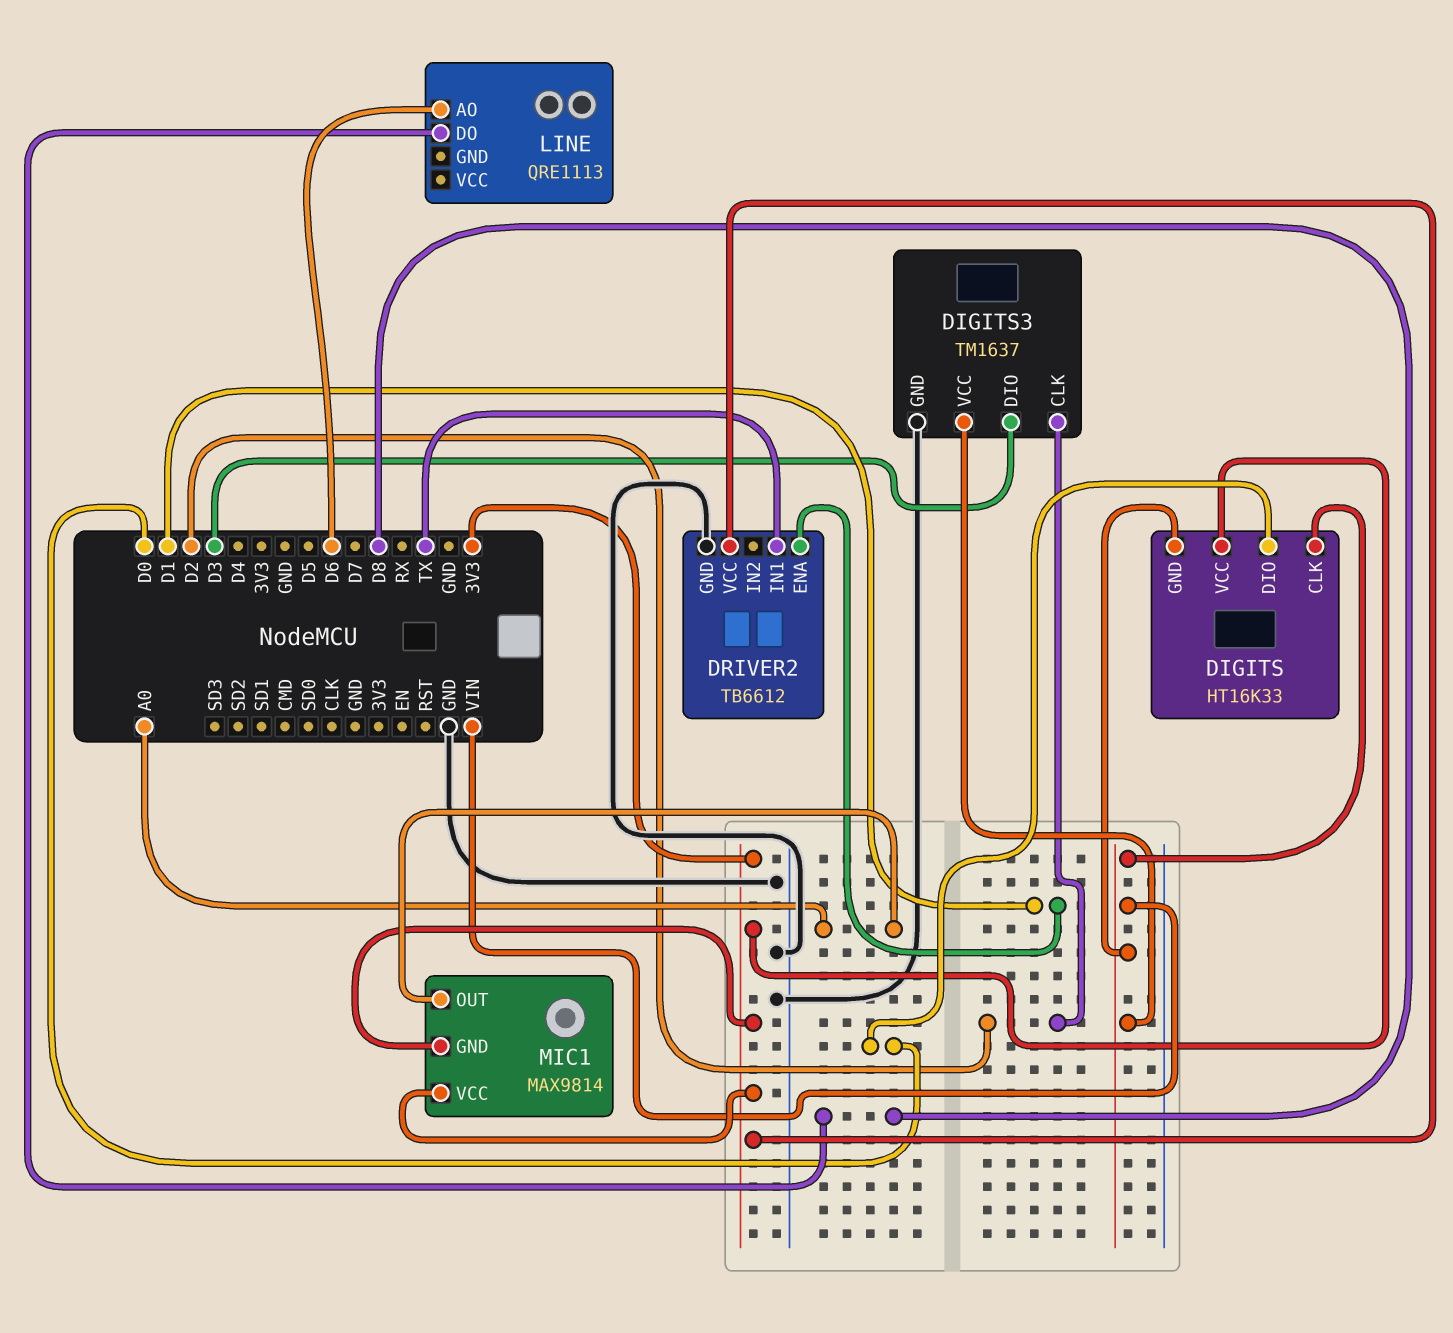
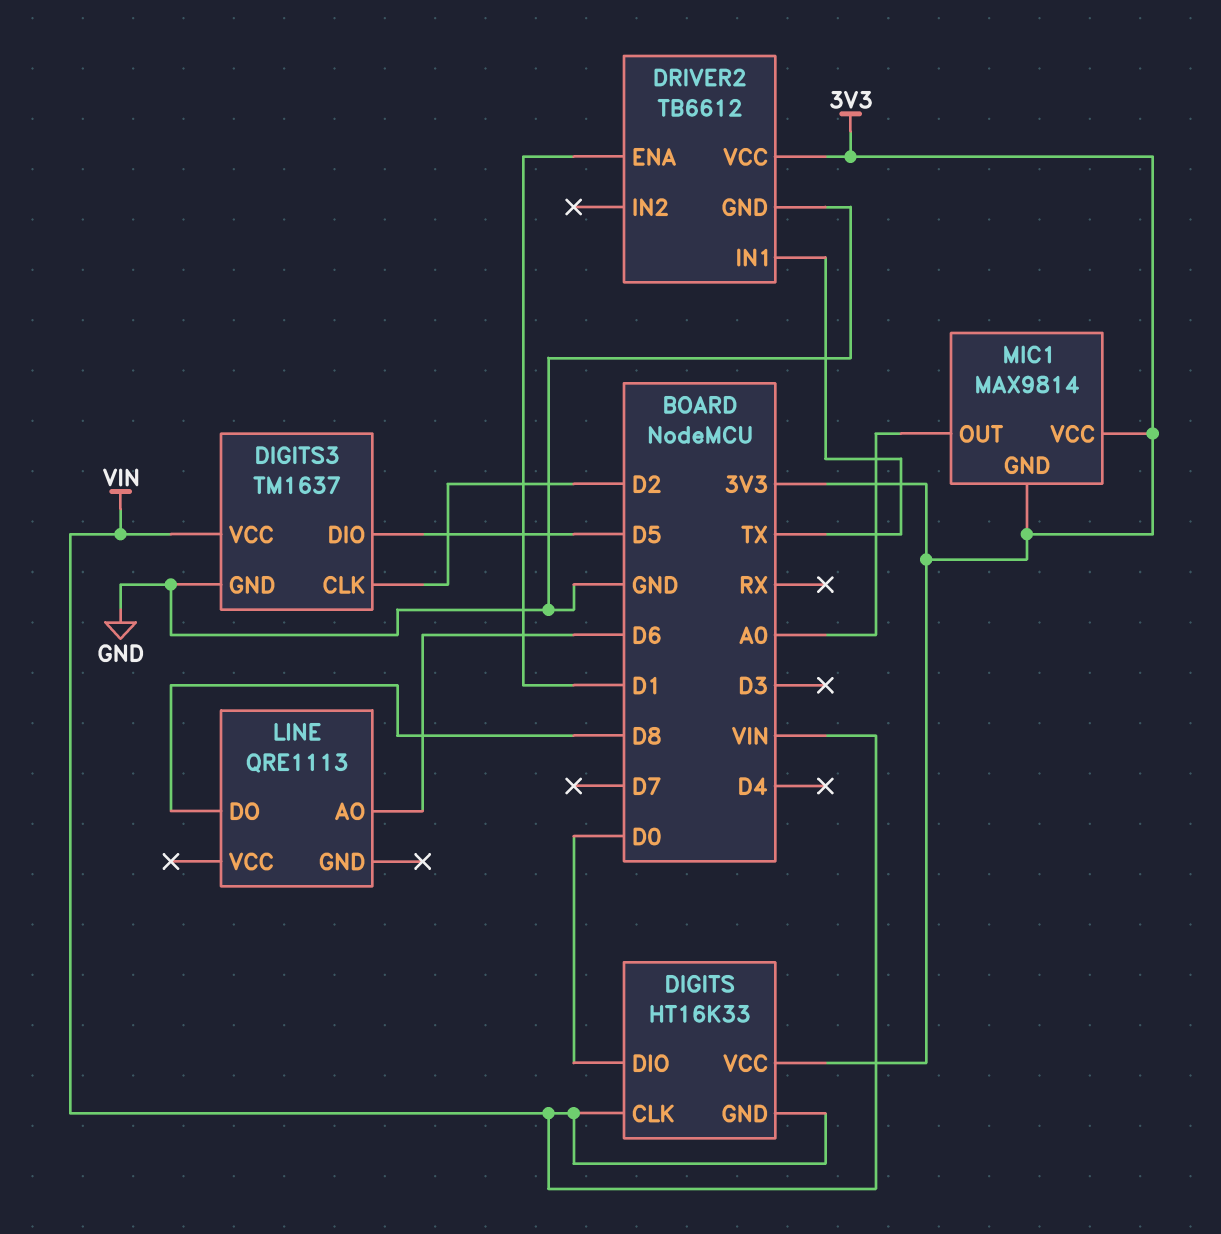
DIGITS3 pin DIO: D3 -> D5

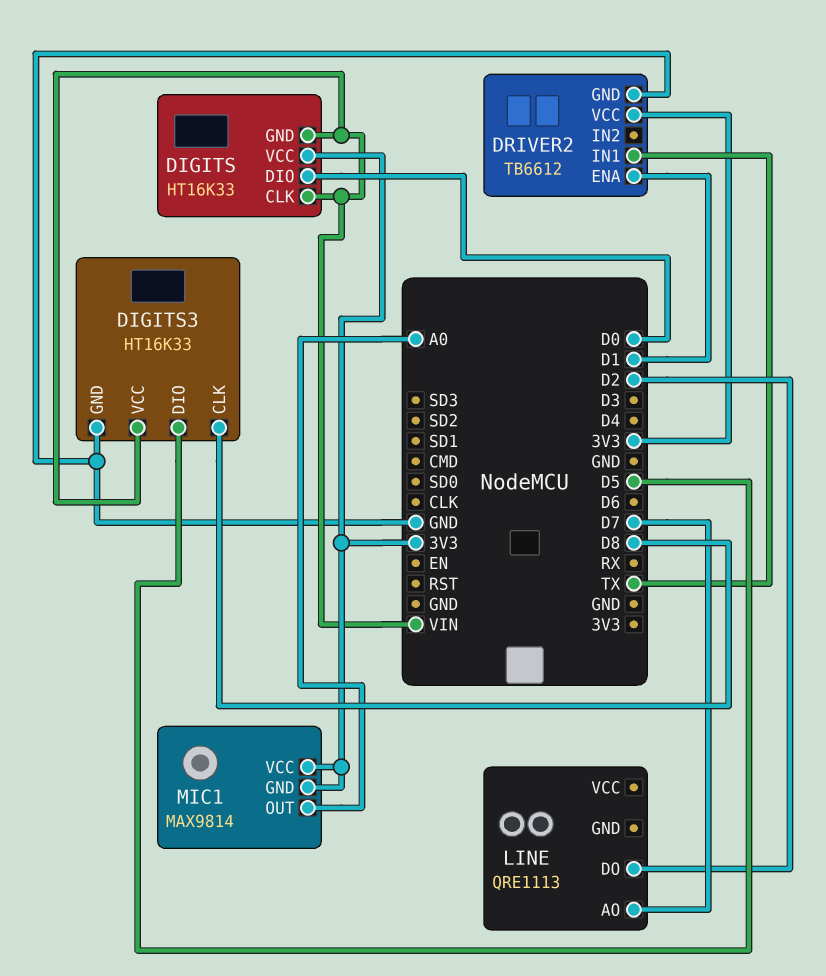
DIGITS3: TM1637 -> HT16K33
DIGITS3 pin CLK: D2 -> D8
LINE pin AO: D6 -> D7
LINE pin DO: D8 -> D2

